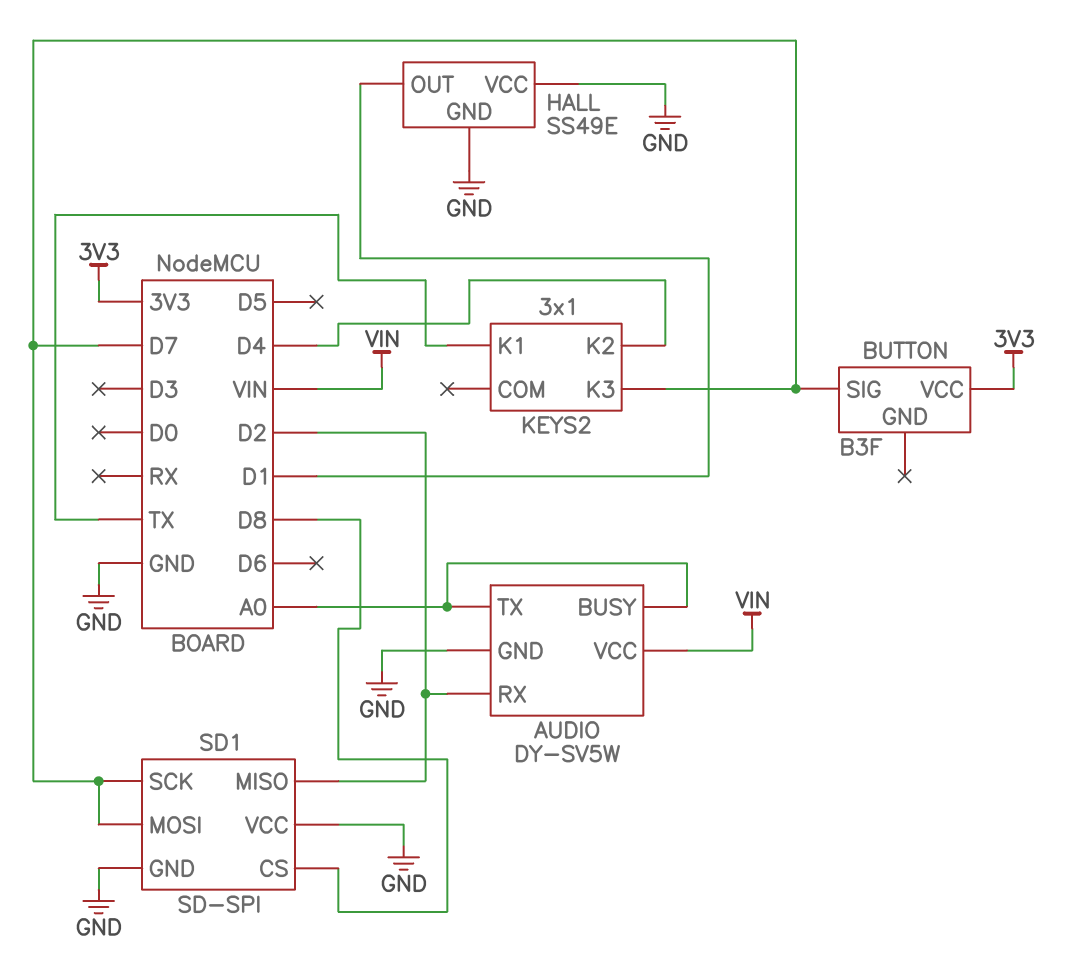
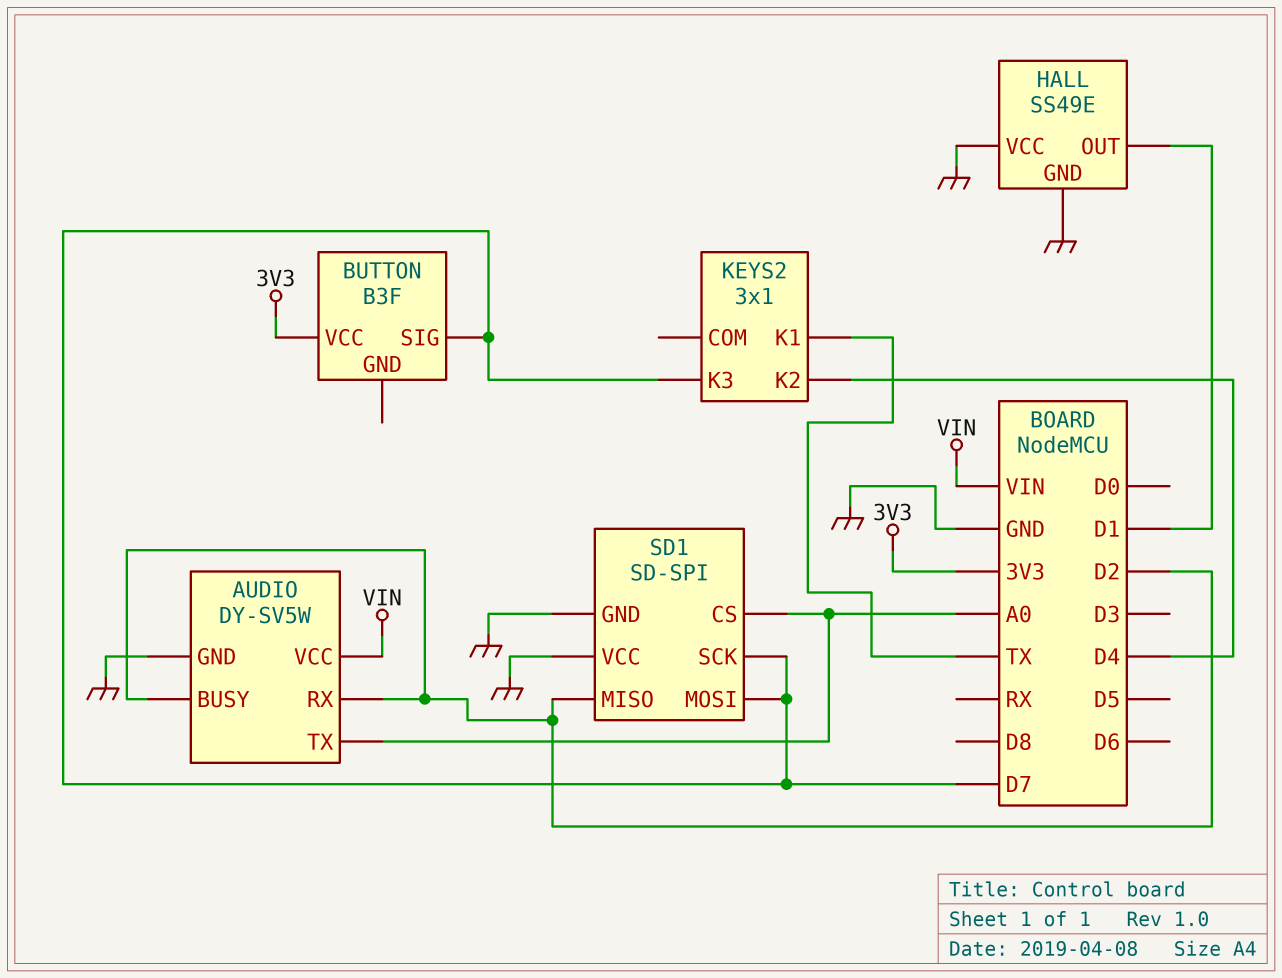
AUDIO pin BUSY: A0 -> D2
SD1 pin CS: D8 -> A0

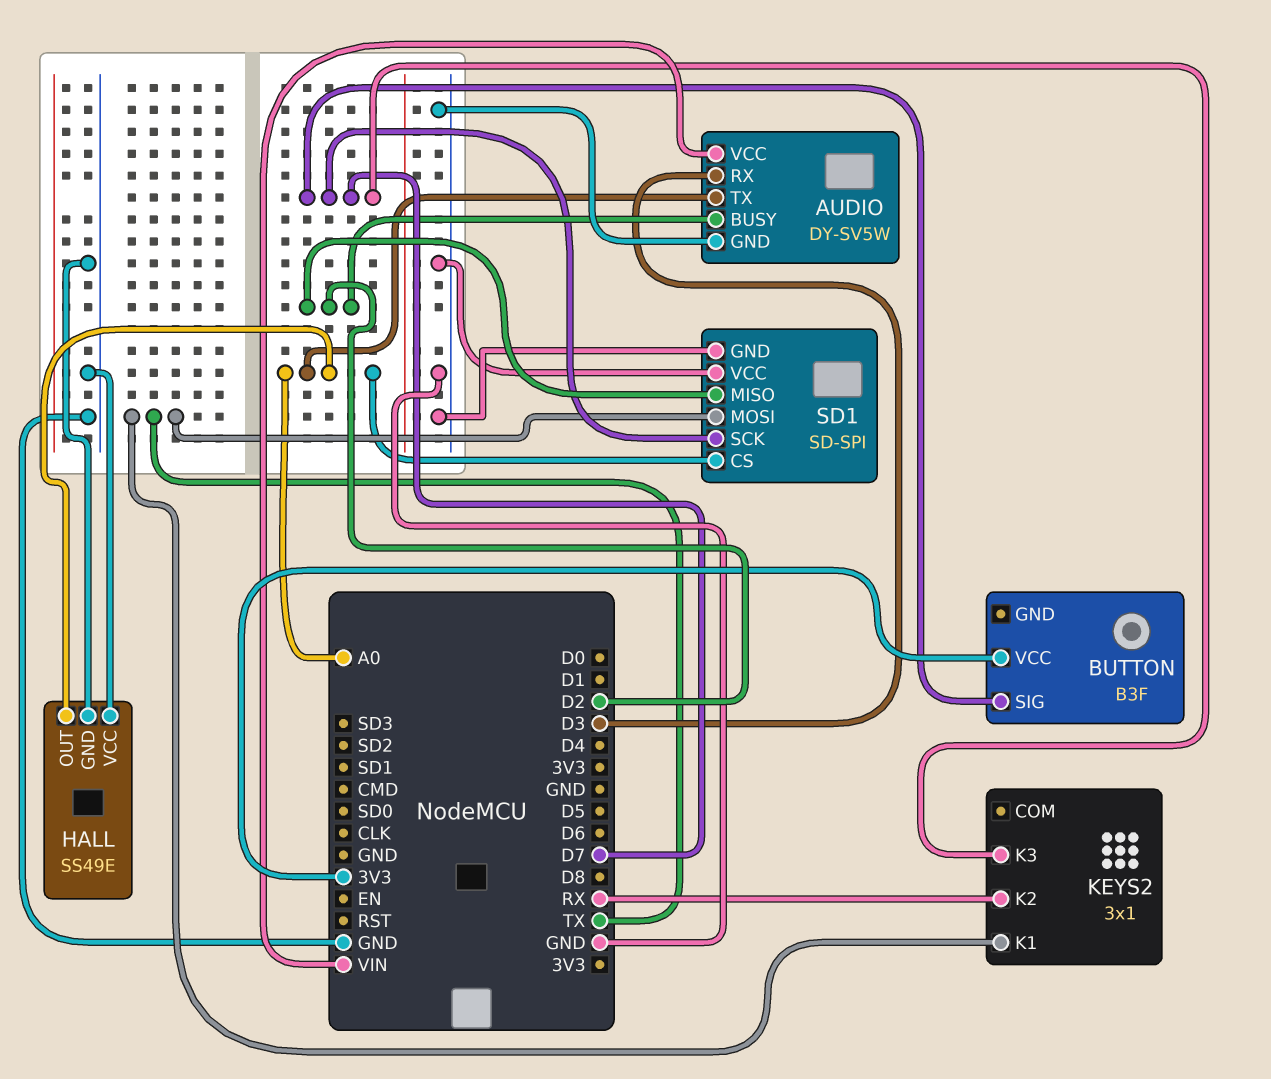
AUDIO pin RX: D2 -> D3
HALL pin OUT: D1 -> A0
KEYS2 pin K2: D4 -> RX
SD1 pin MOSI: D7 -> TX

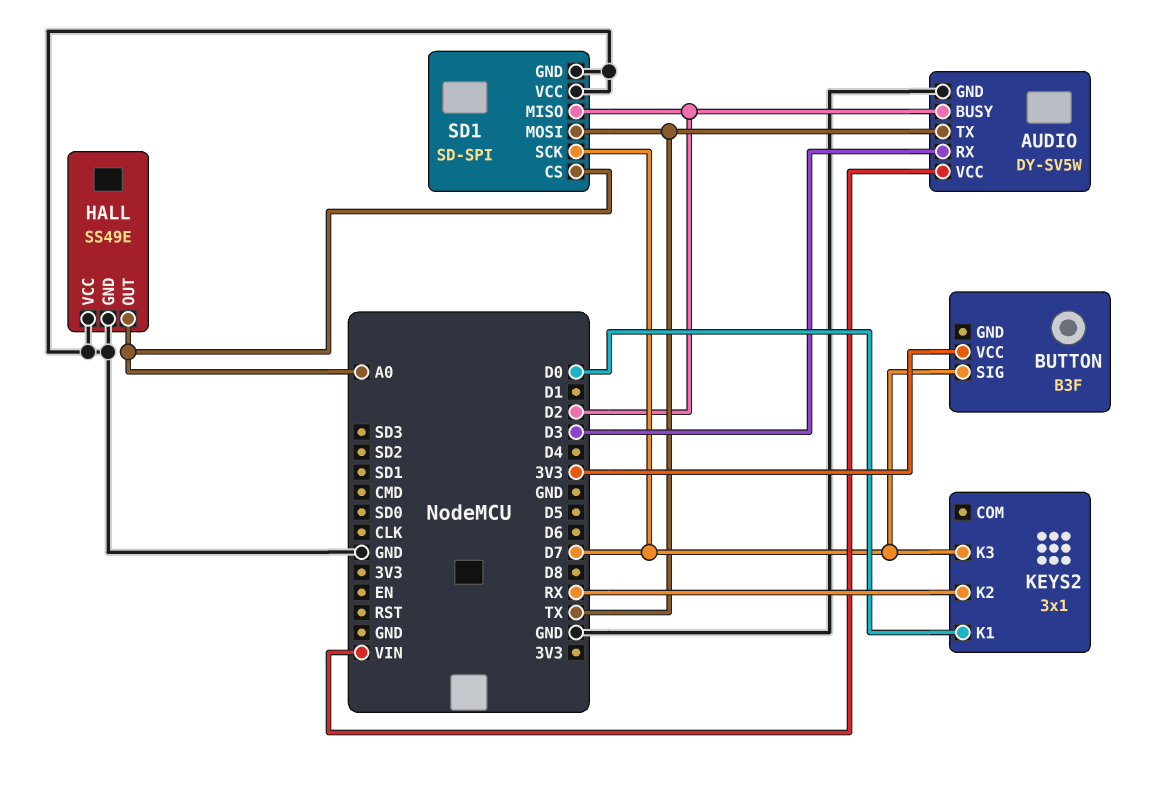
AUDIO pin TX: A0 -> TX
KEYS2 pin K1: TX -> D0

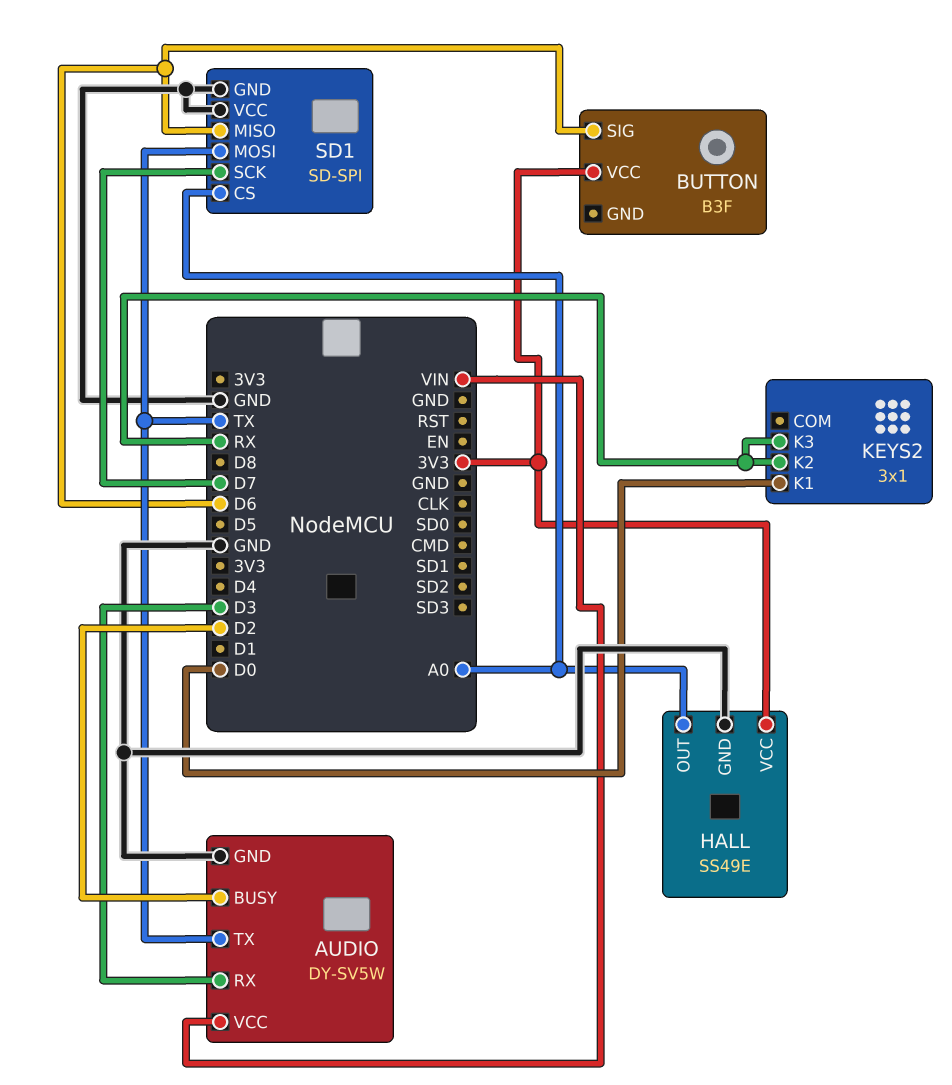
BUTTON pin SIG: D7 -> D6
HALL pin VCC: GND -> 3V3
KEYS2 pin K3: D7 -> RX
SD1 pin MISO: D2 -> D6

